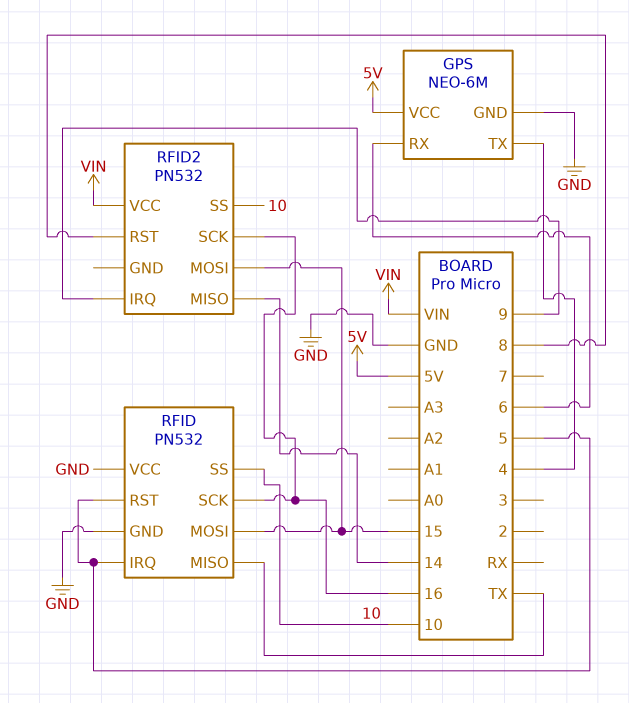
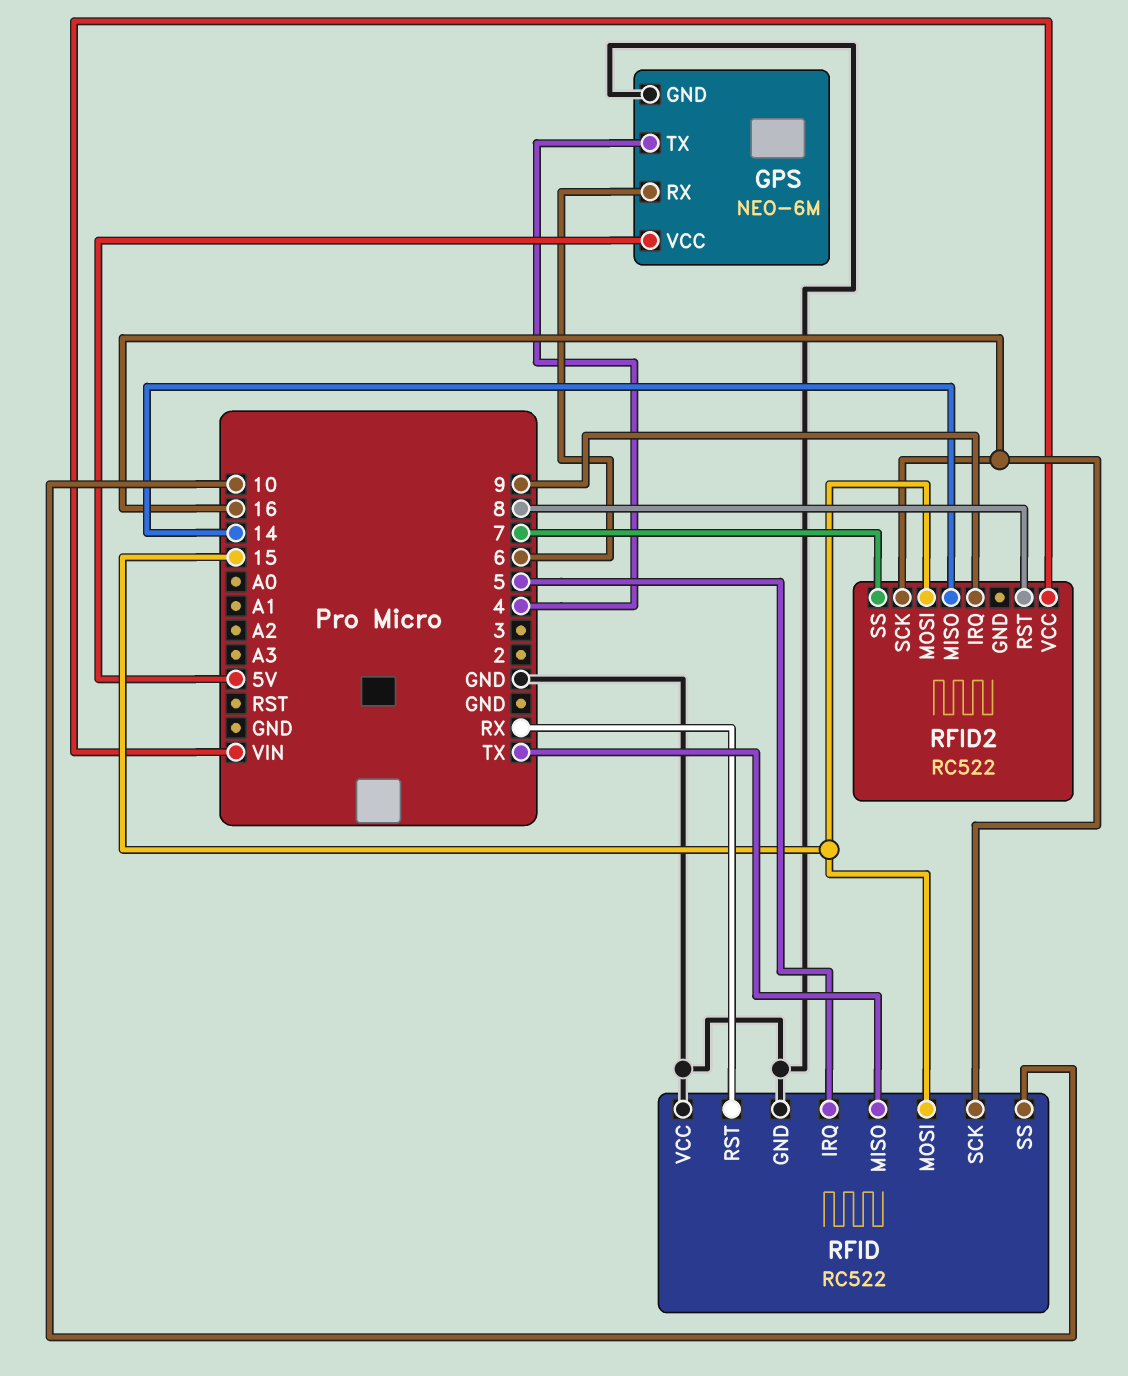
RFID: PN532 -> RC522
RFID pin RST: 5 -> RX
RFID2: PN532 -> RC522
RFID2 pin SS: 10 -> 7

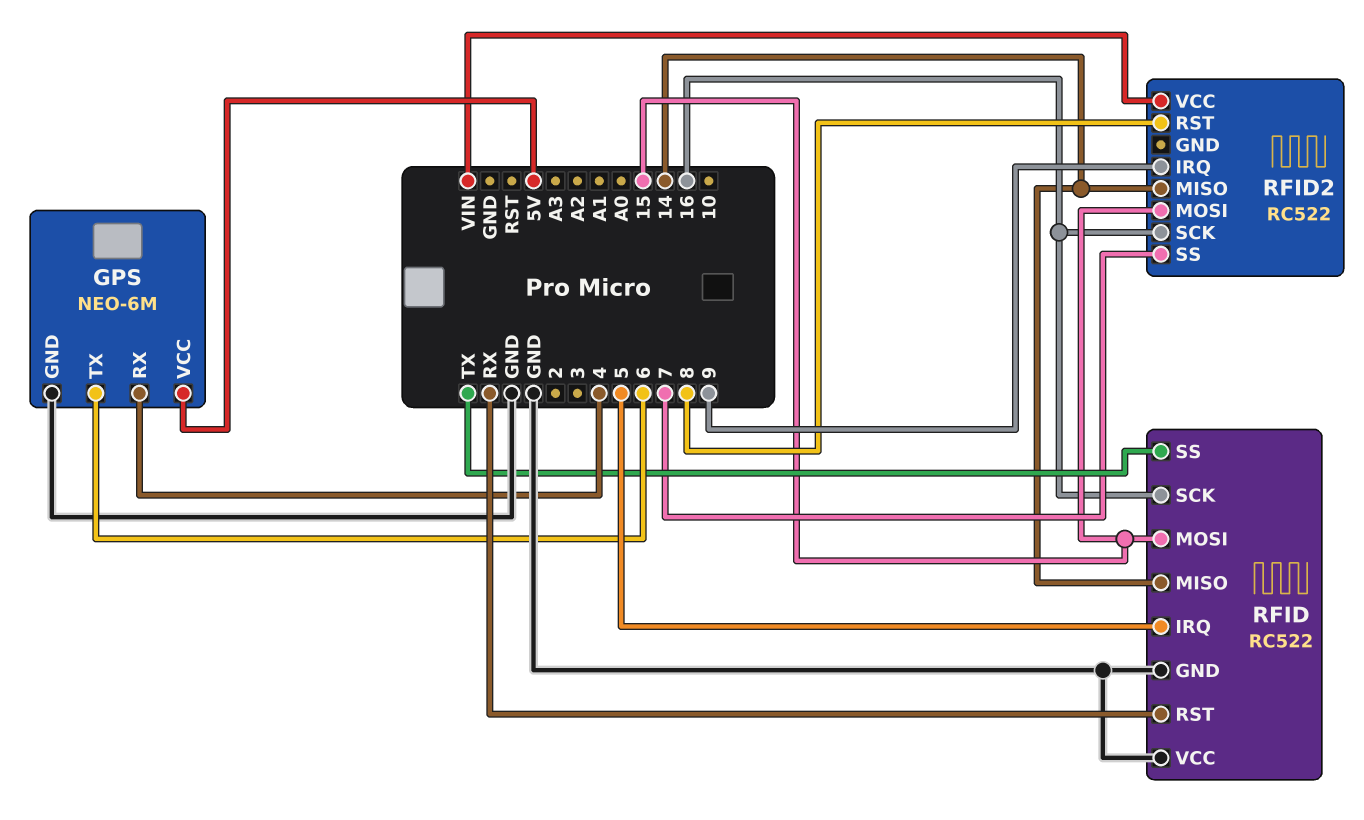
GPS pin RX: 6 -> 4
GPS pin TX: 4 -> 6
RFID pin MISO: TX -> 14
RFID pin SS: 10 -> TX

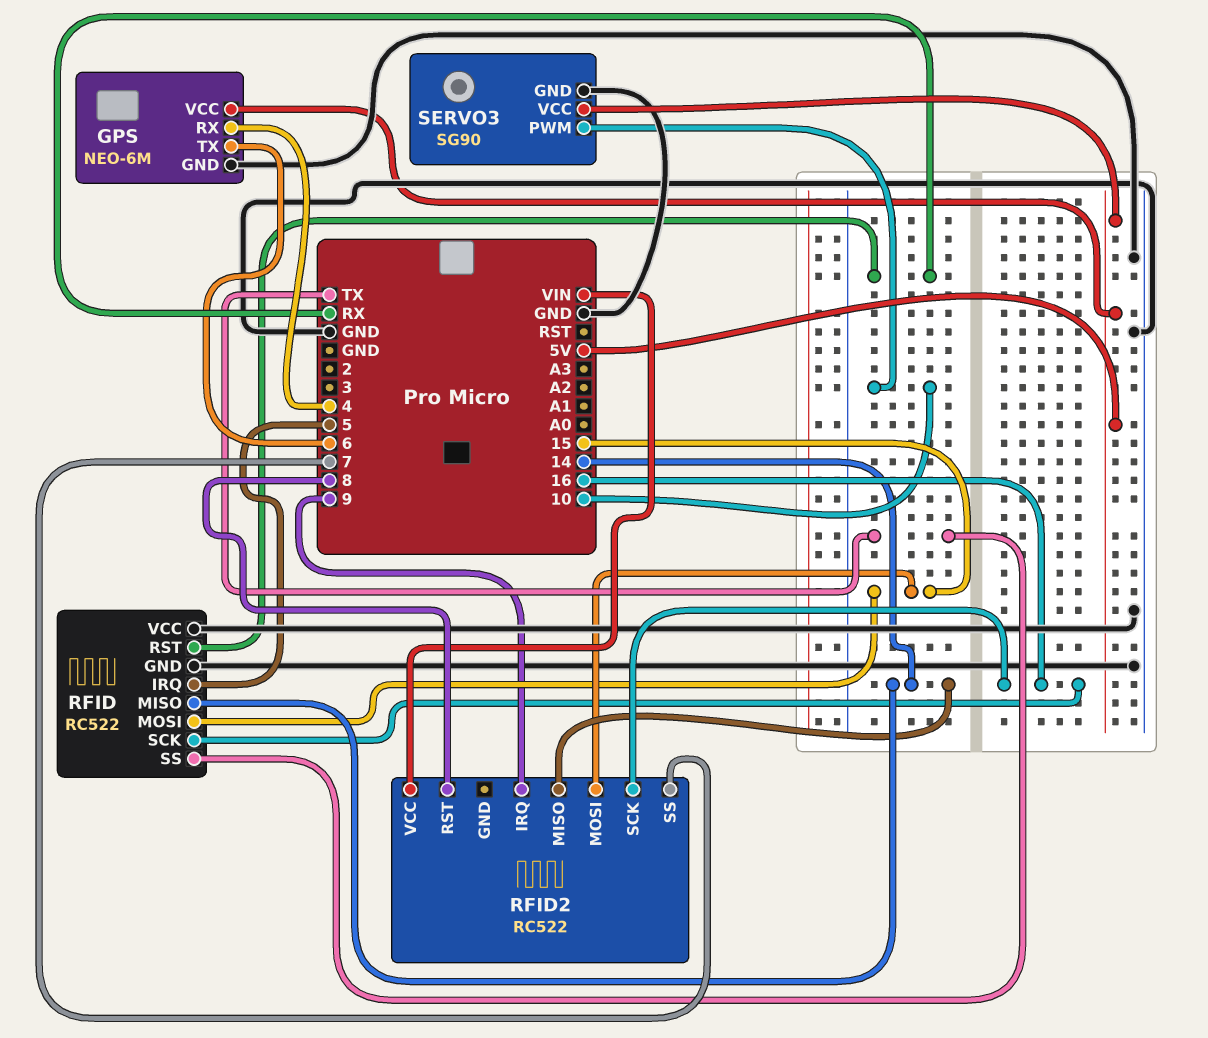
SERVO3: none -> SG90
SERVO3 pin GND: none -> GND
SERVO3 pin PWM: none -> 10
SERVO3 pin VCC: none -> 5V

